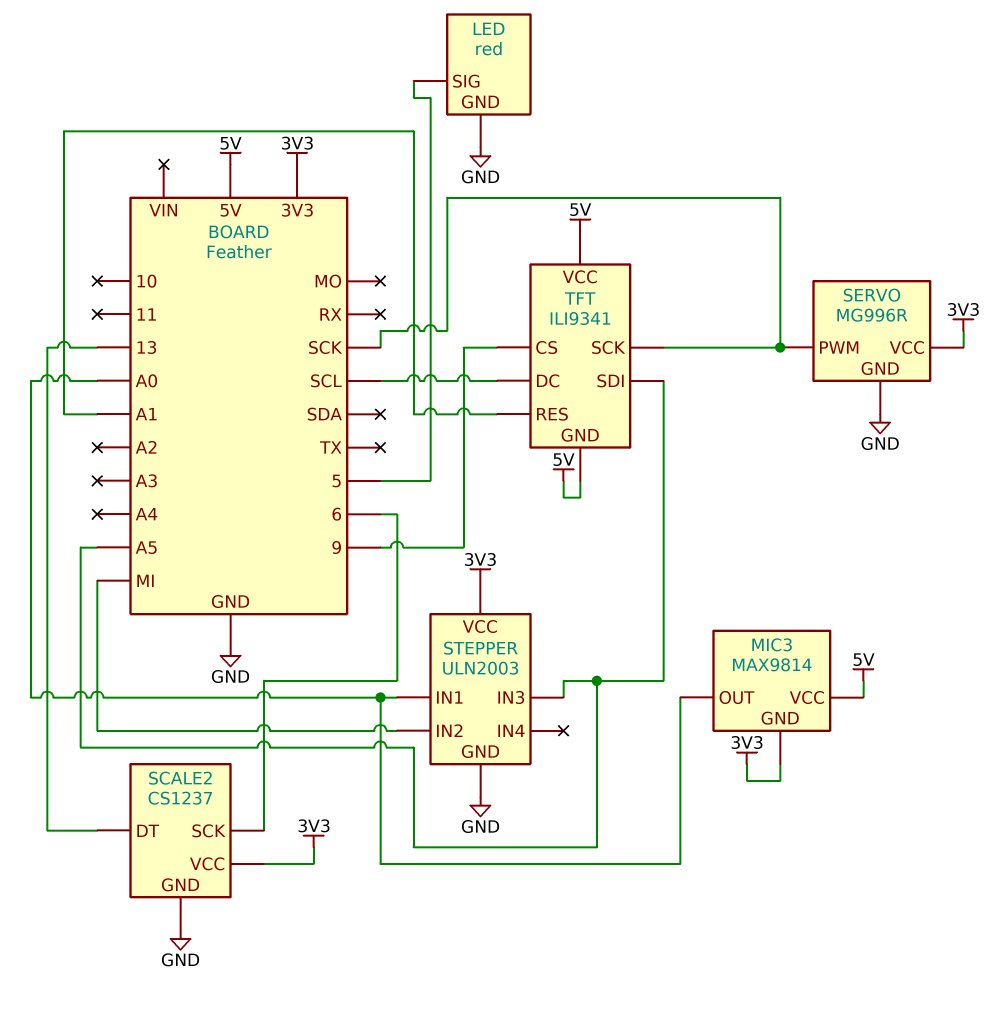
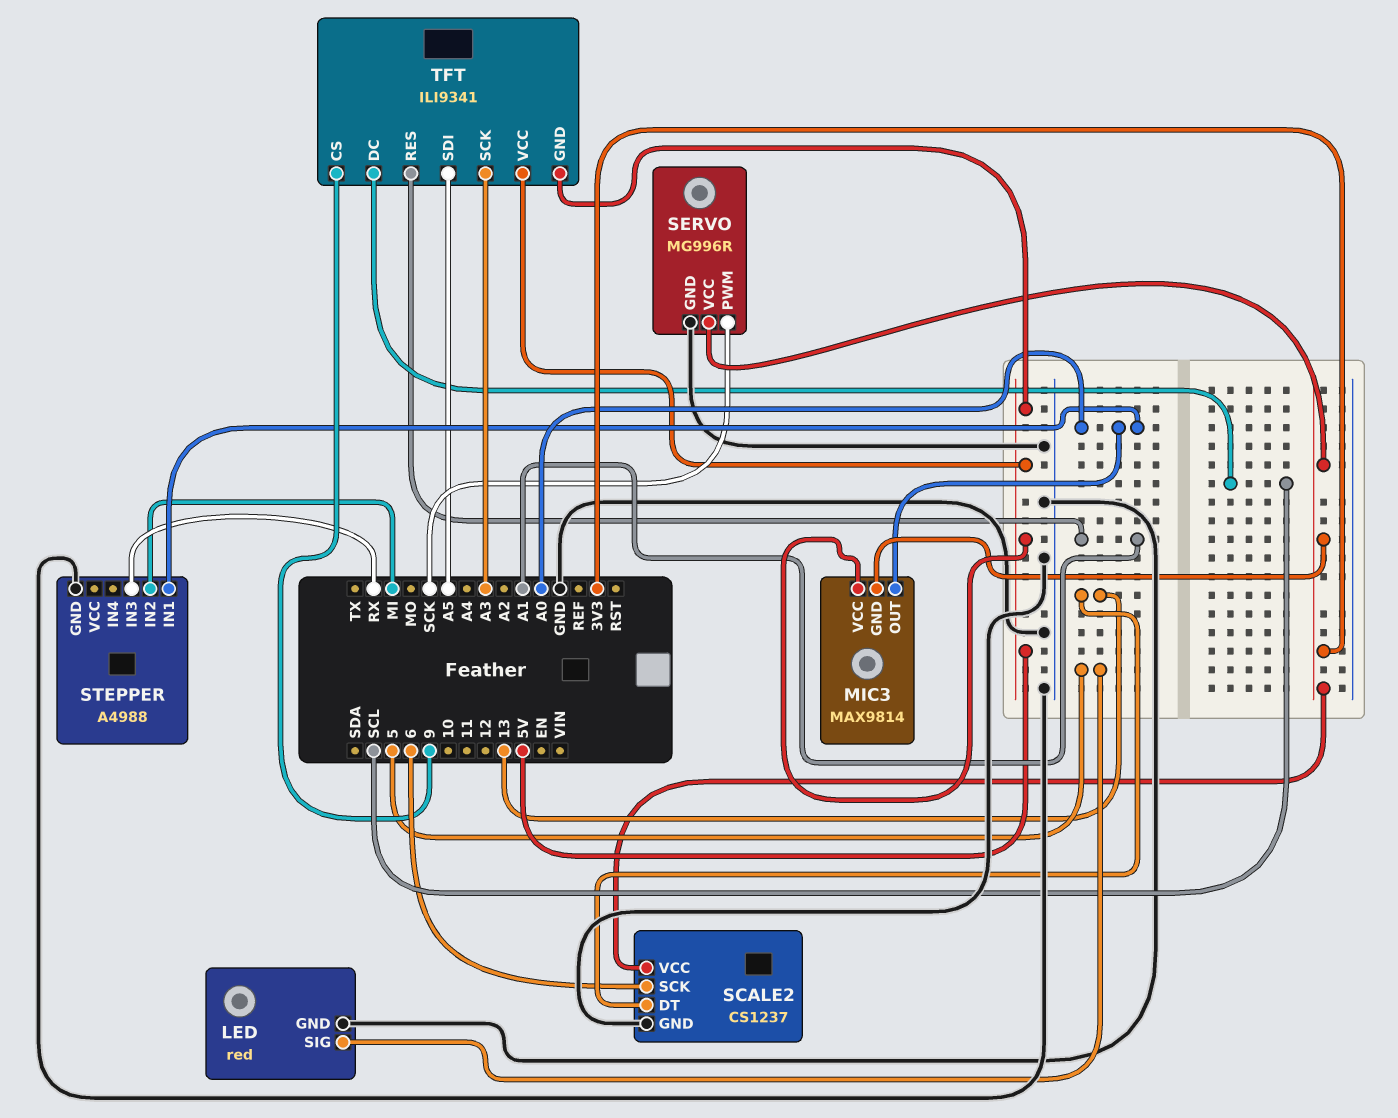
STEPPER: ULN2003 -> A4988
STEPPER pin IN3: A5 -> RX
STEPPER pin VCC: 3V3 -> none
TFT pin SCK: SCK -> A3

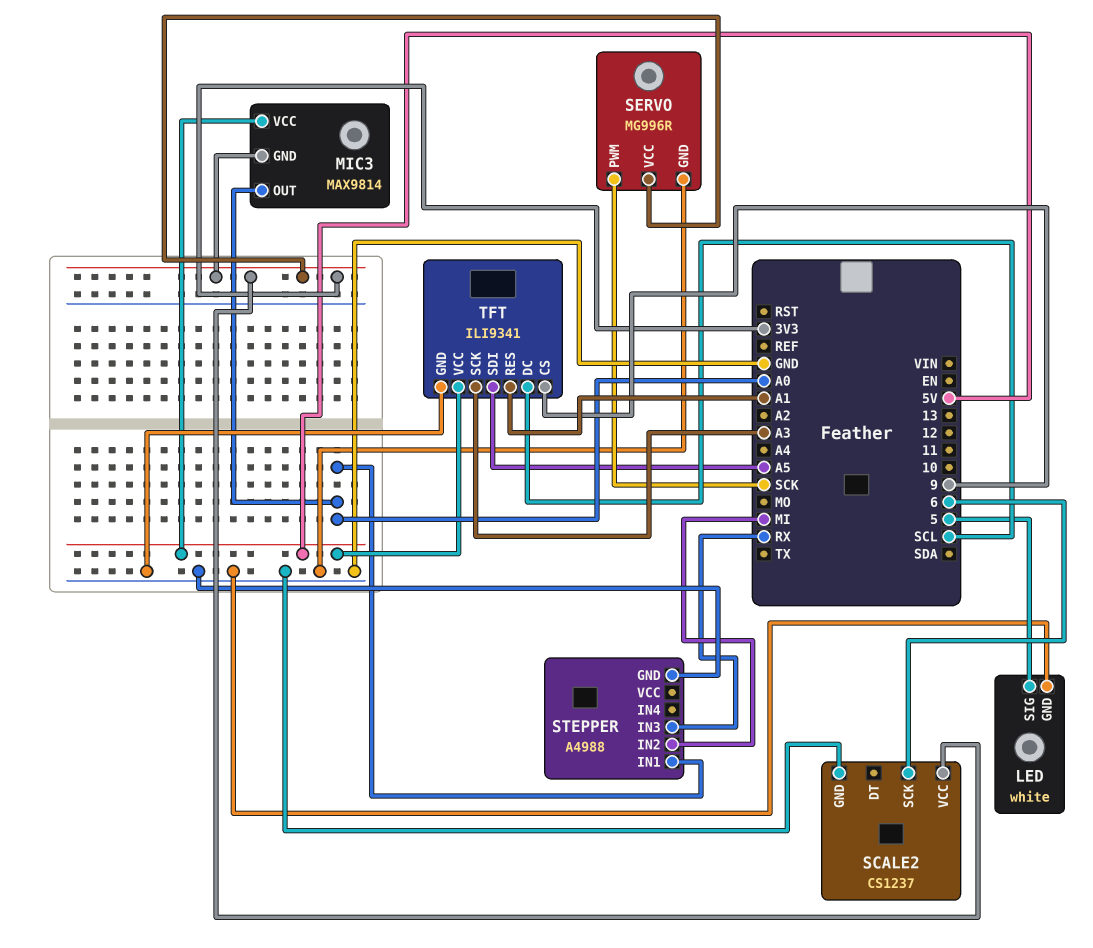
LED: red -> white
SCALE2 pin DT: 13 -> none
TFT pin GND: 5V -> GND

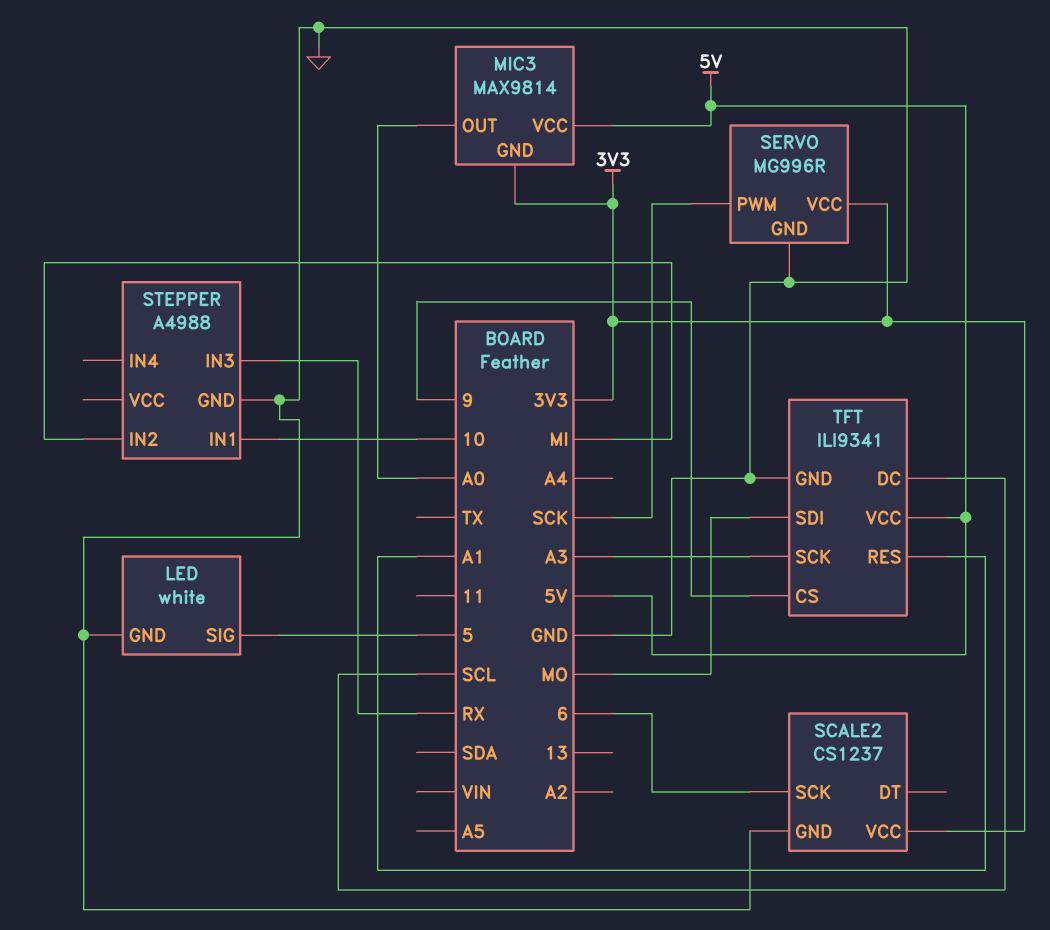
STEPPER pin IN1: A0 -> 10
TFT pin SDI: A5 -> MO

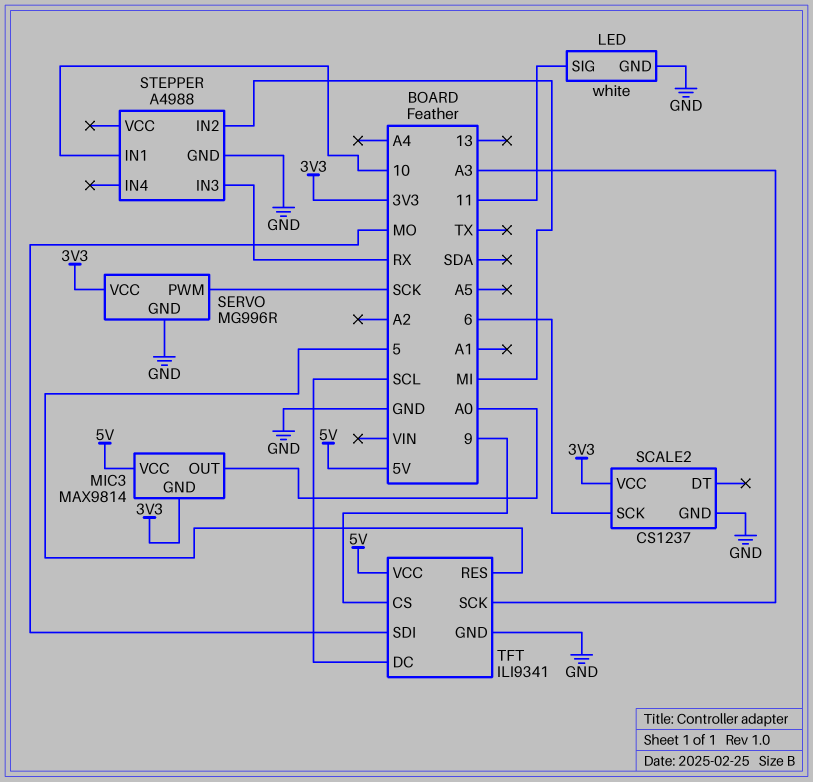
LED pin SIG: 5 -> 11
TFT pin RES: A1 -> 5

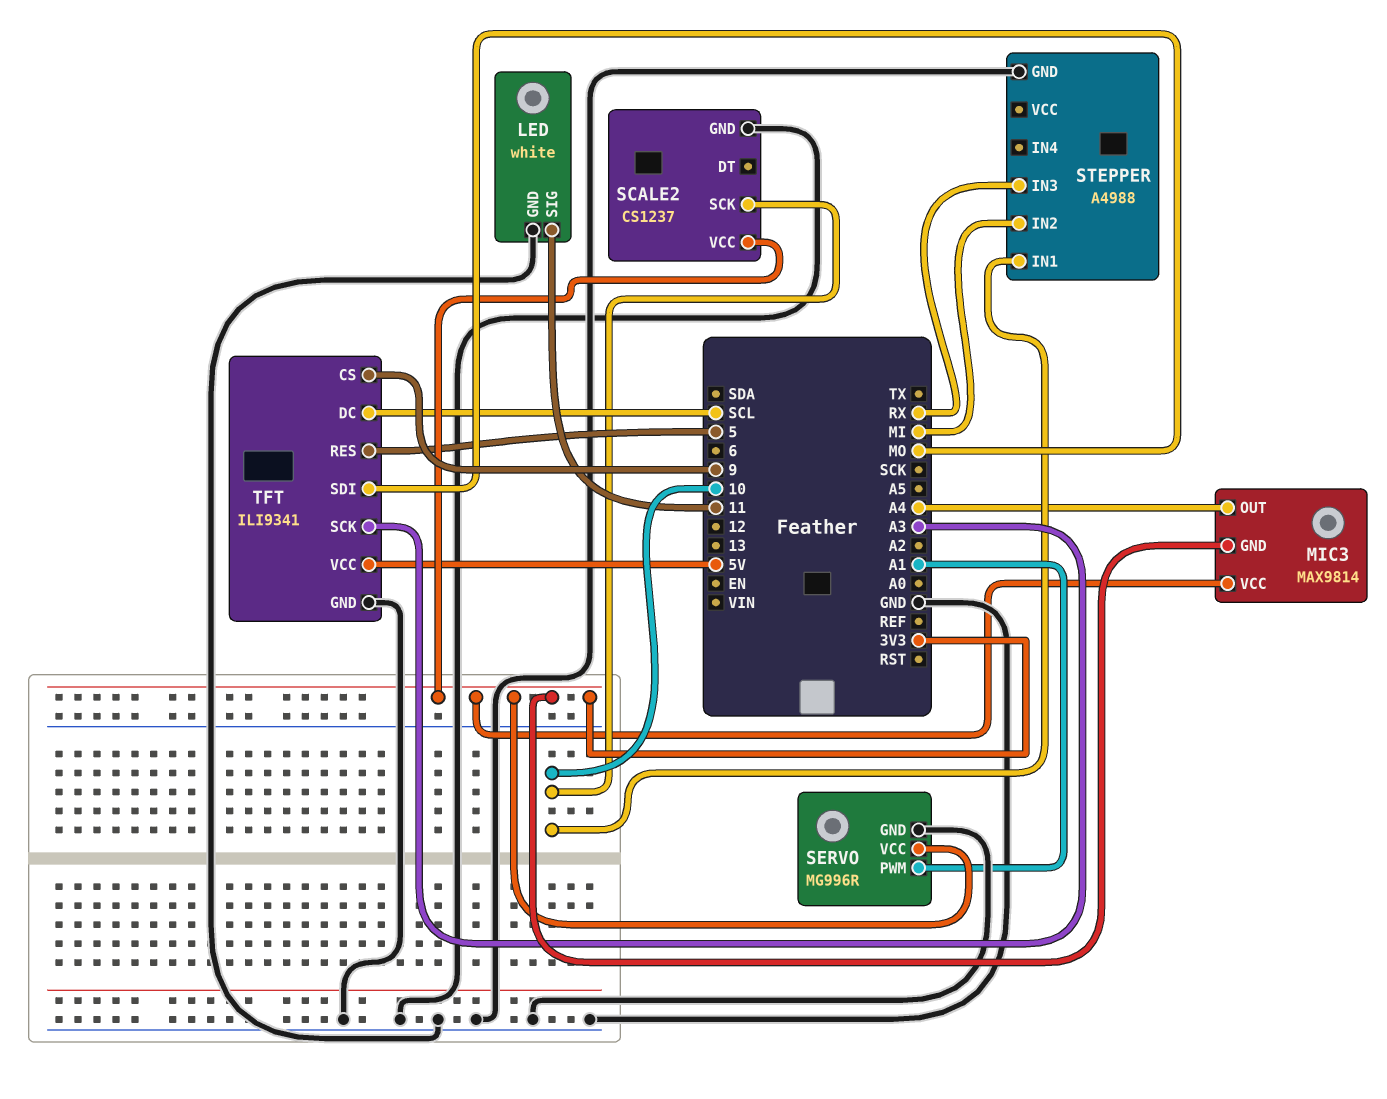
MIC3 pin OUT: A0 -> A4
MIC3 pin VCC: 5V -> 3V3
SCALE2 pin SCK: 6 -> 10
SERVO pin PWM: SCK -> A1

